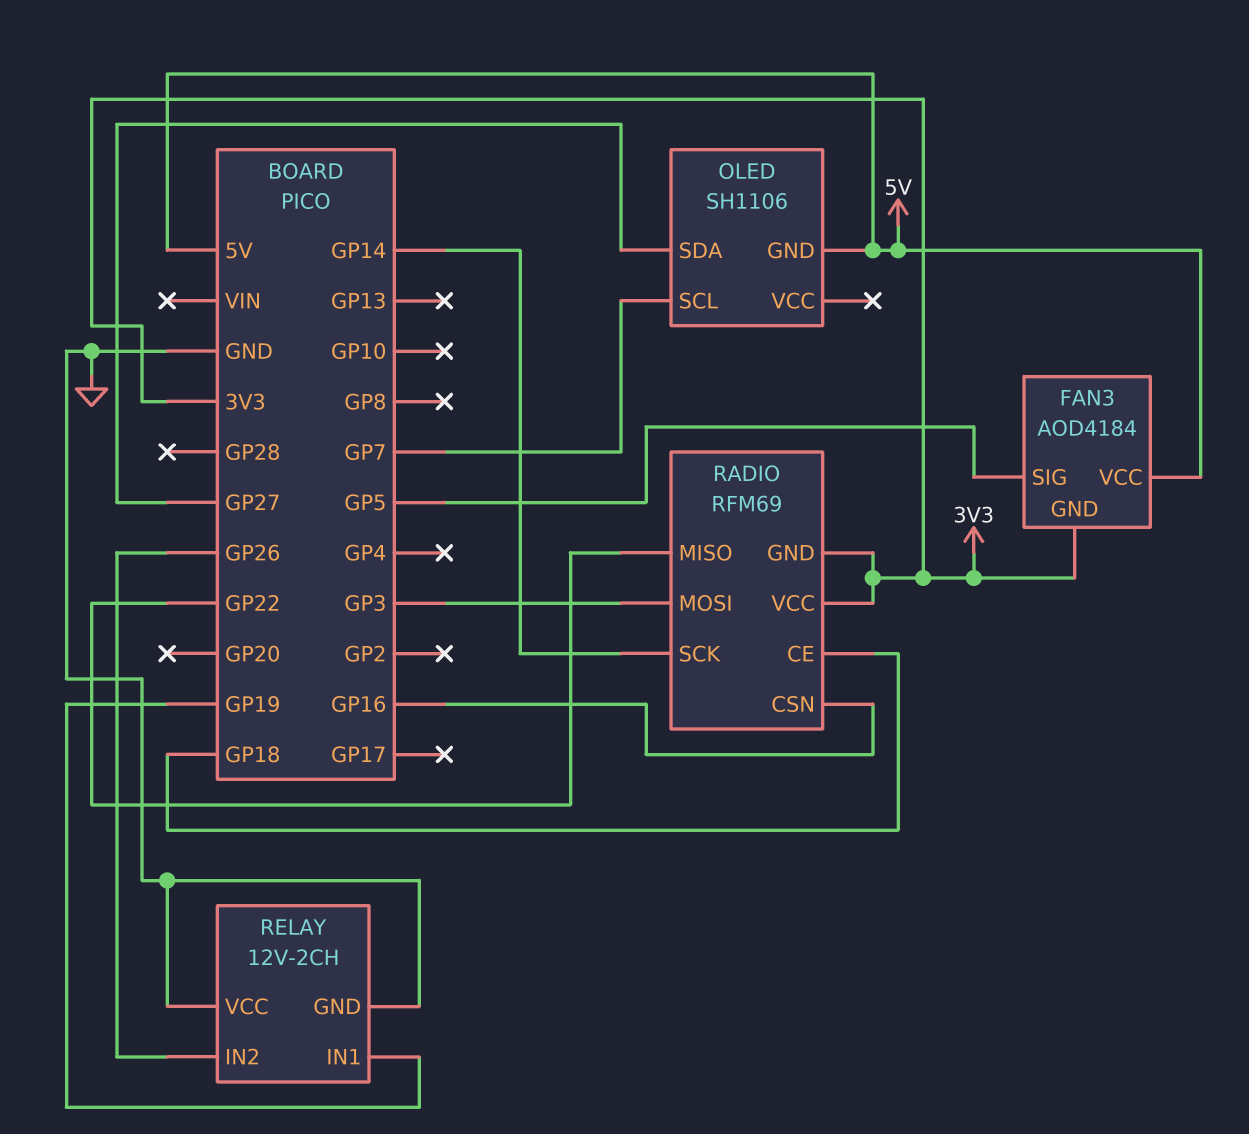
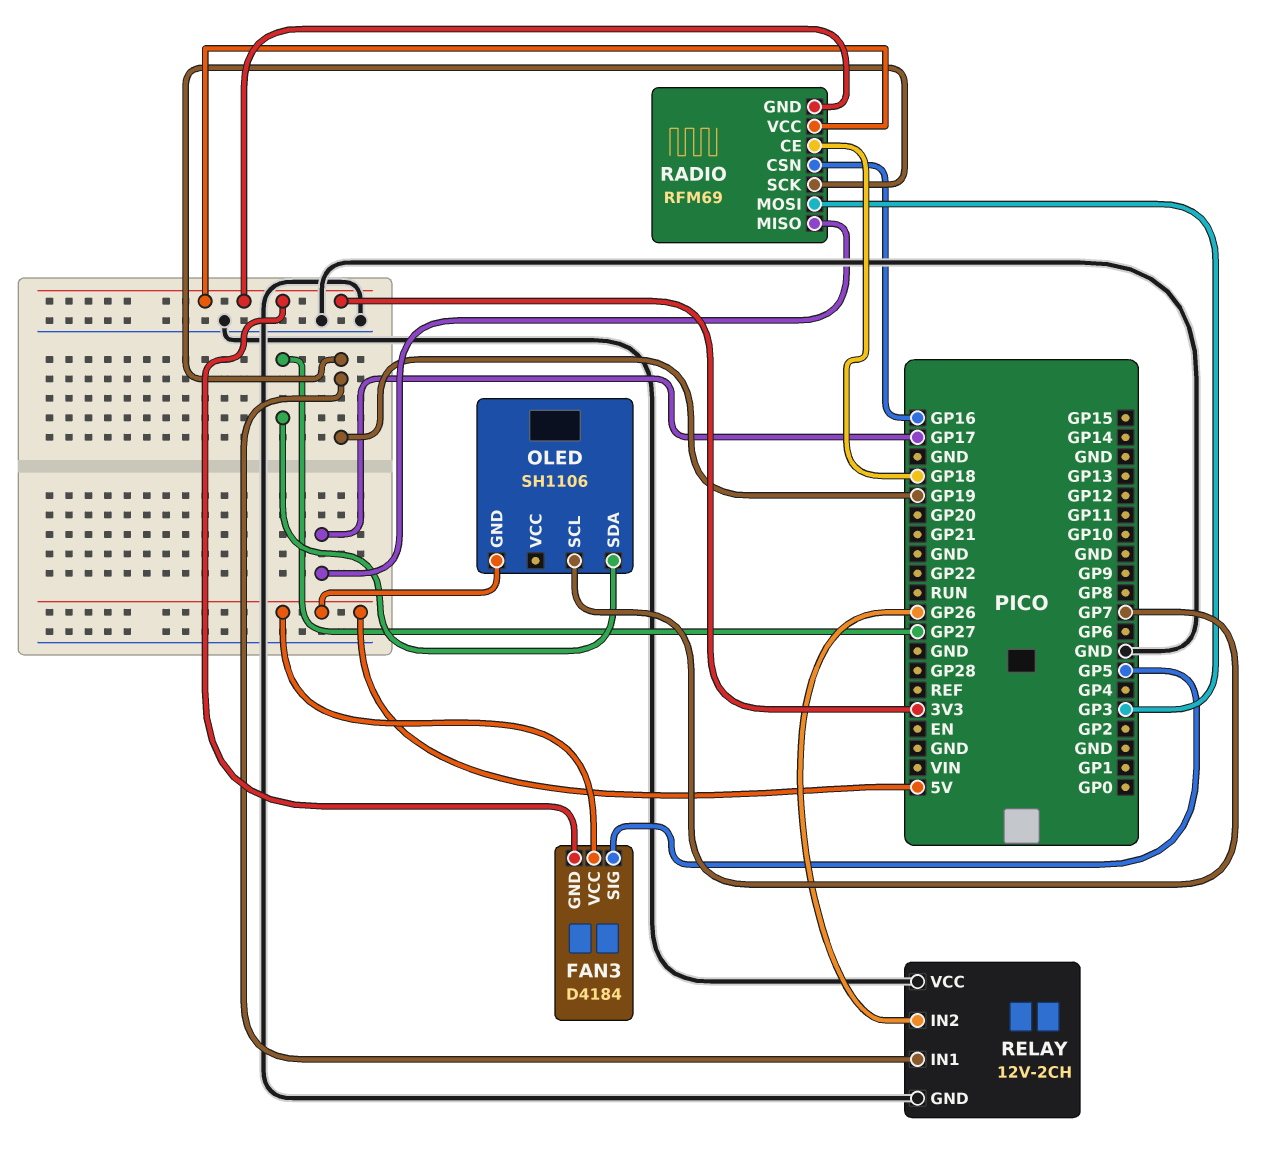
FAN3: AOD4184 -> D4184
RADIO pin MISO: GP22 -> GP17
RADIO pin SCK: GP14 -> GP19

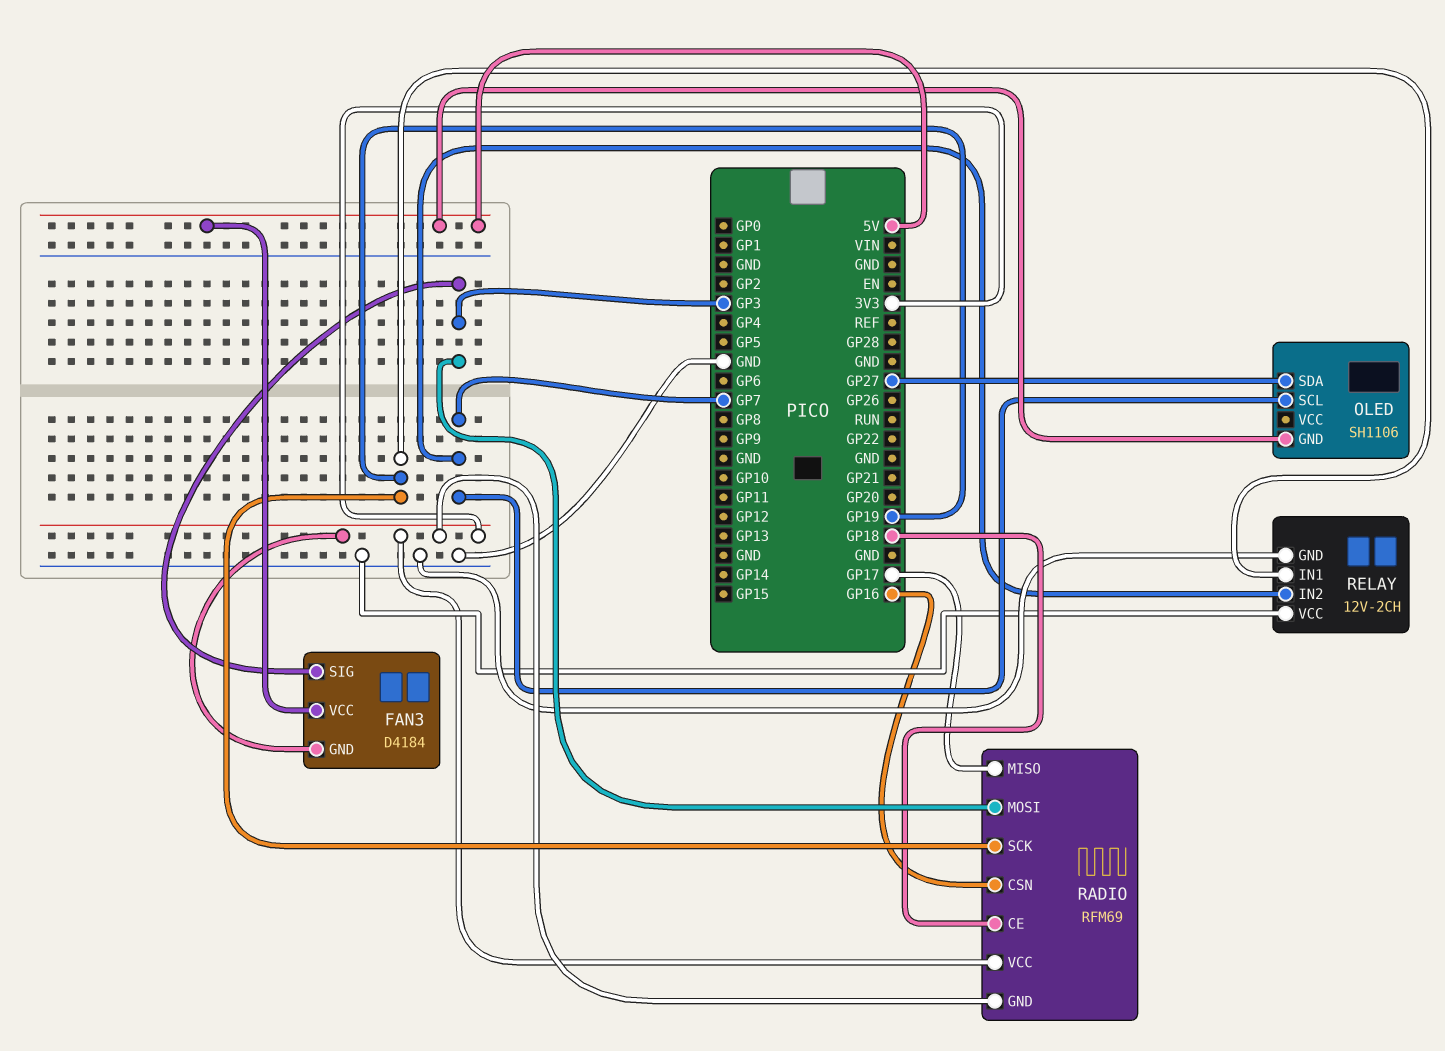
FAN3 pin SIG: GP5 -> GP3
RELAY pin IN2: GP26 -> GP7

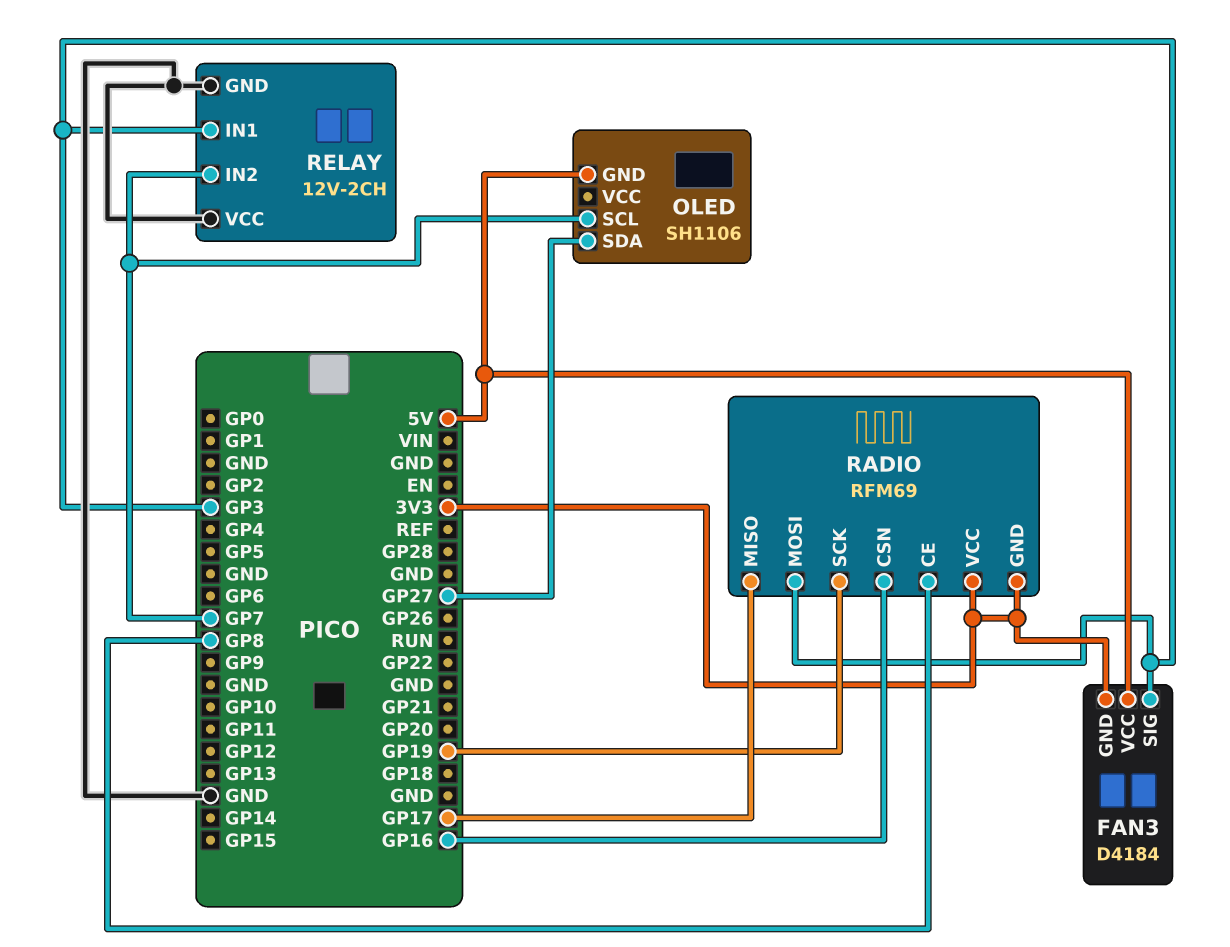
RADIO pin CE: GP18 -> GP8
RELAY pin IN1: GP19 -> GP3

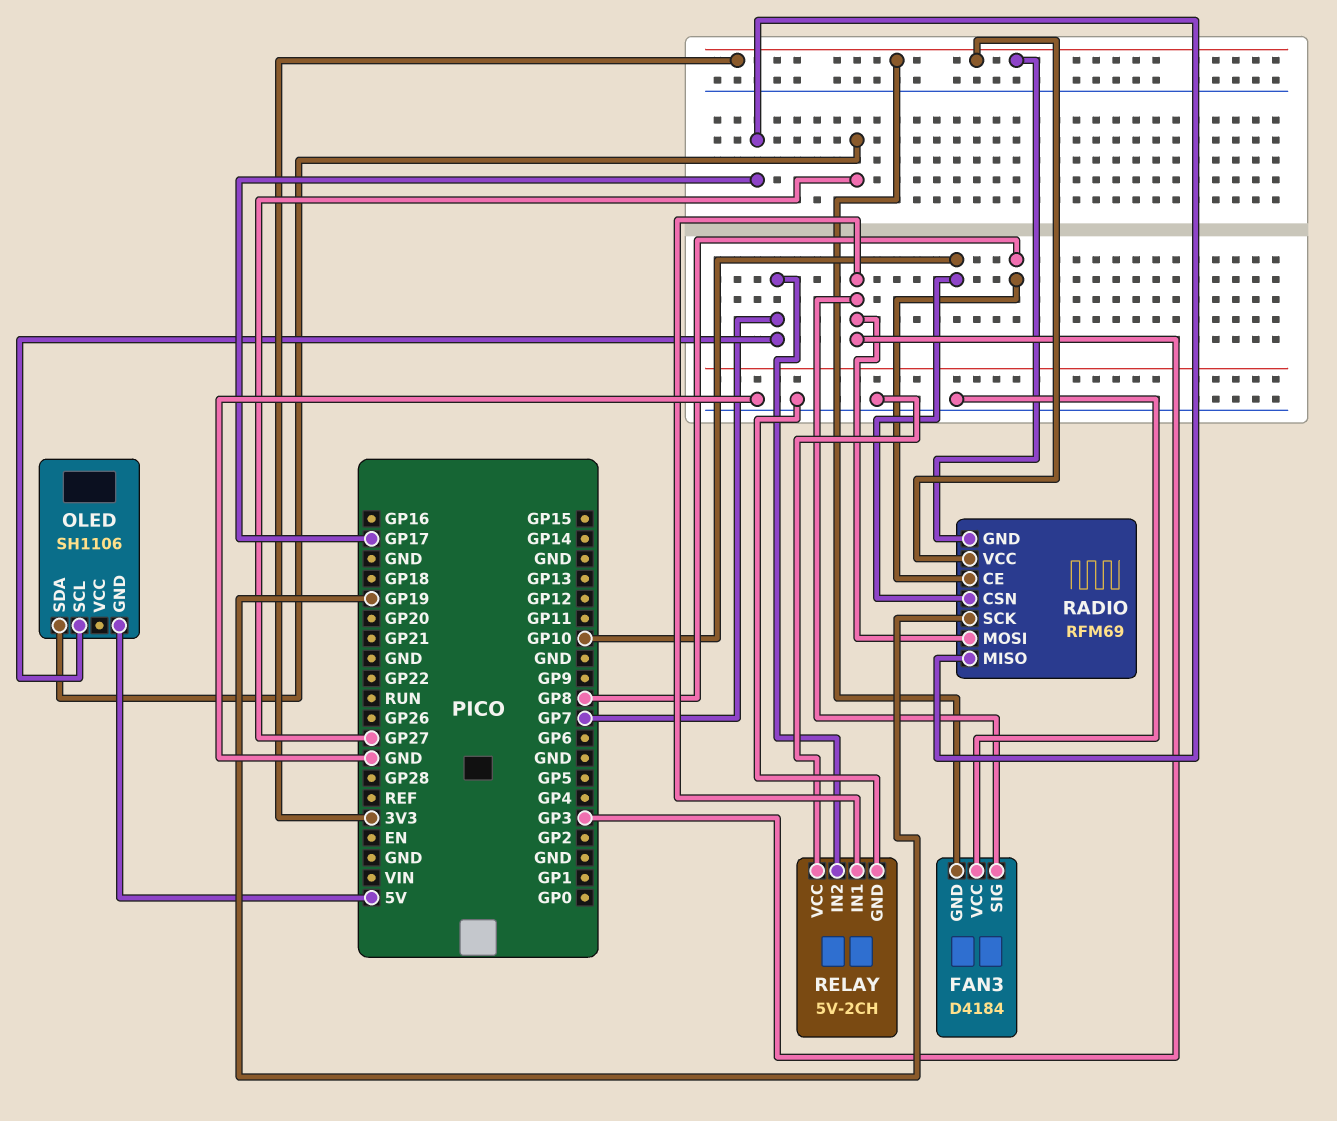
FAN3 pin VCC: 5V -> GND
RADIO pin CSN: GP16 -> GP10
RELAY: 12V-2CH -> 5V-2CH

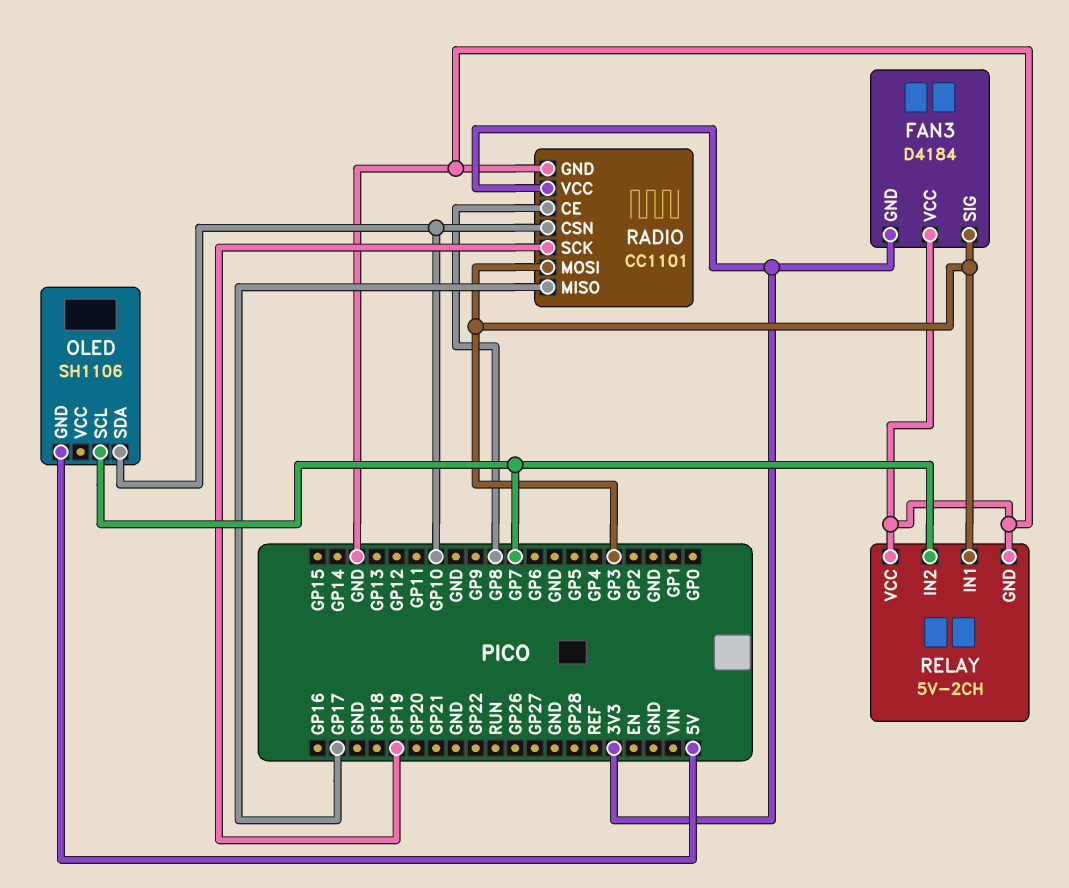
OLED pin SDA: GP27 -> GP10
RADIO: RFM69 -> CC1101
RADIO pin GND: 3V3 -> GND

